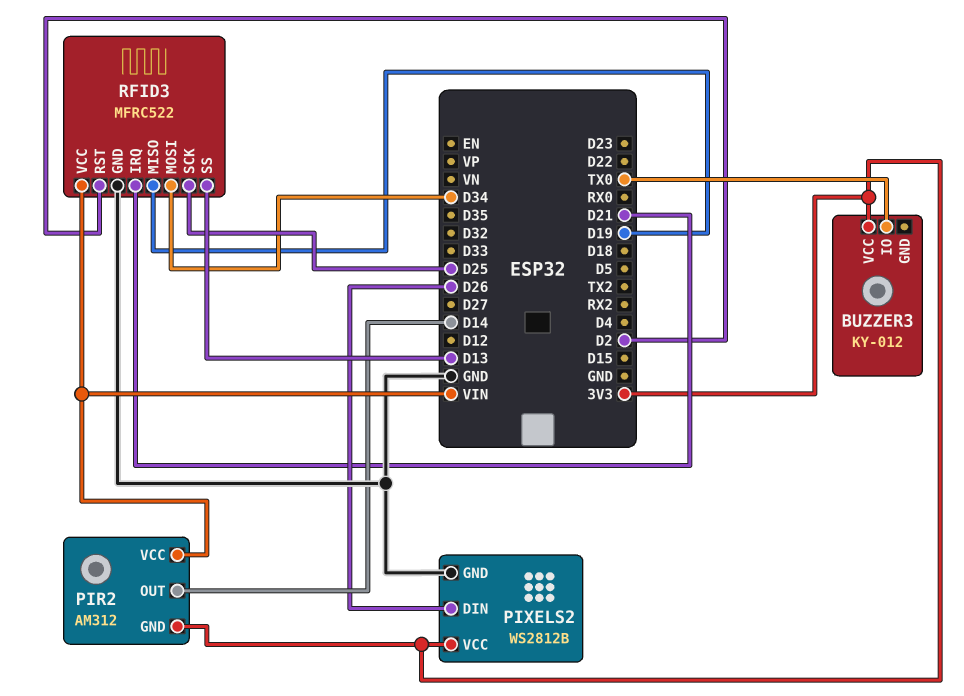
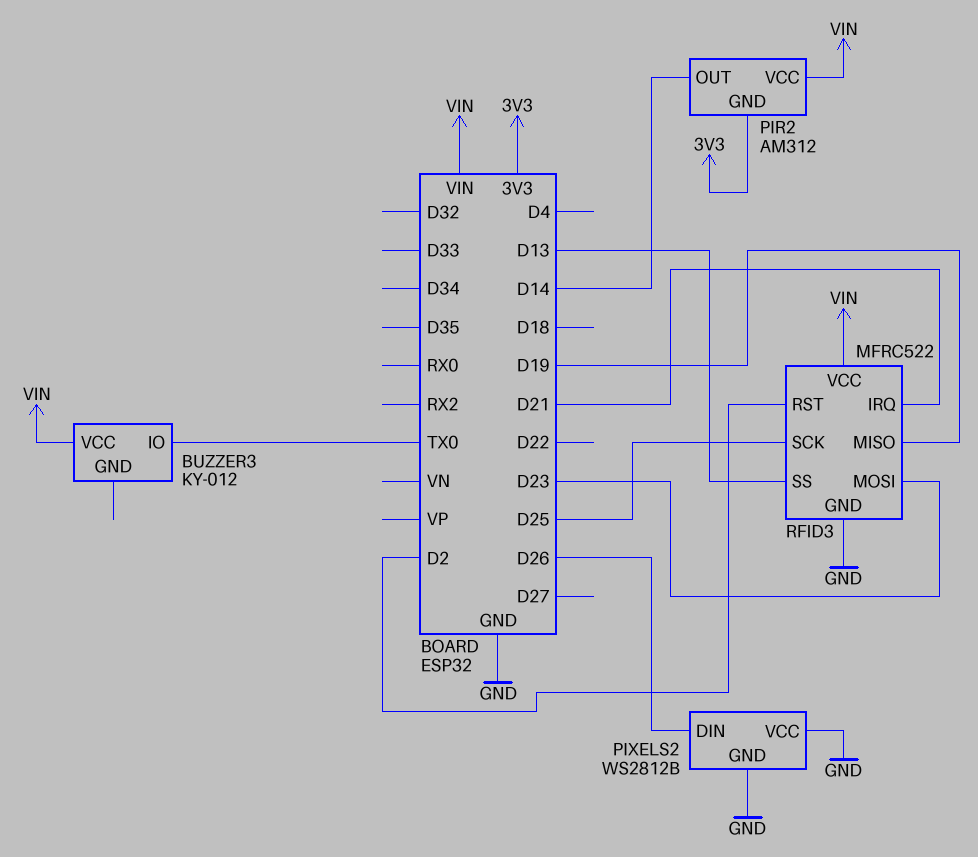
BUZZER3 pin VCC: 3V3 -> VIN
PIXELS2 pin VCC: 3V3 -> GND
RFID3 pin MOSI: D34 -> D23

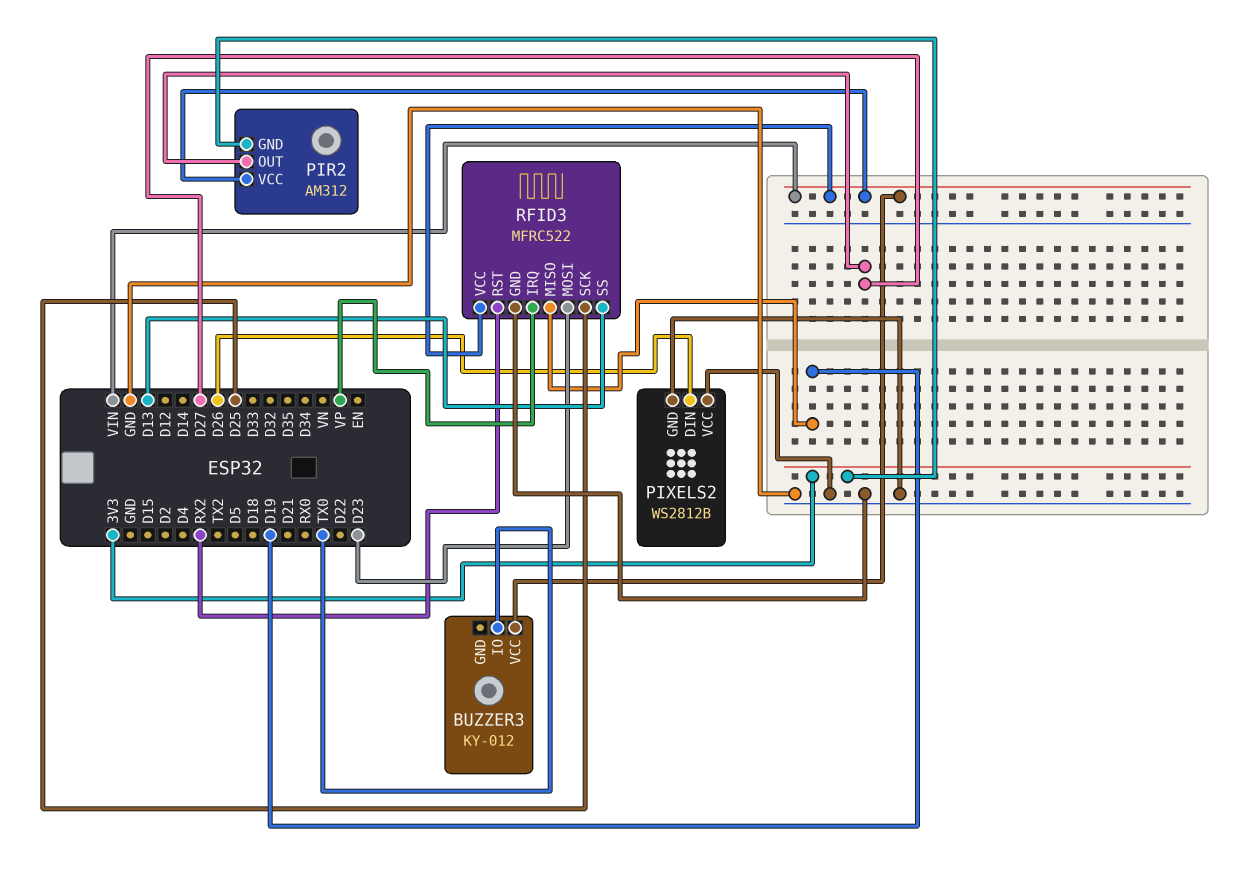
PIR2 pin OUT: D14 -> D27
RFID3 pin IRQ: D21 -> VP
RFID3 pin RST: D2 -> RX2

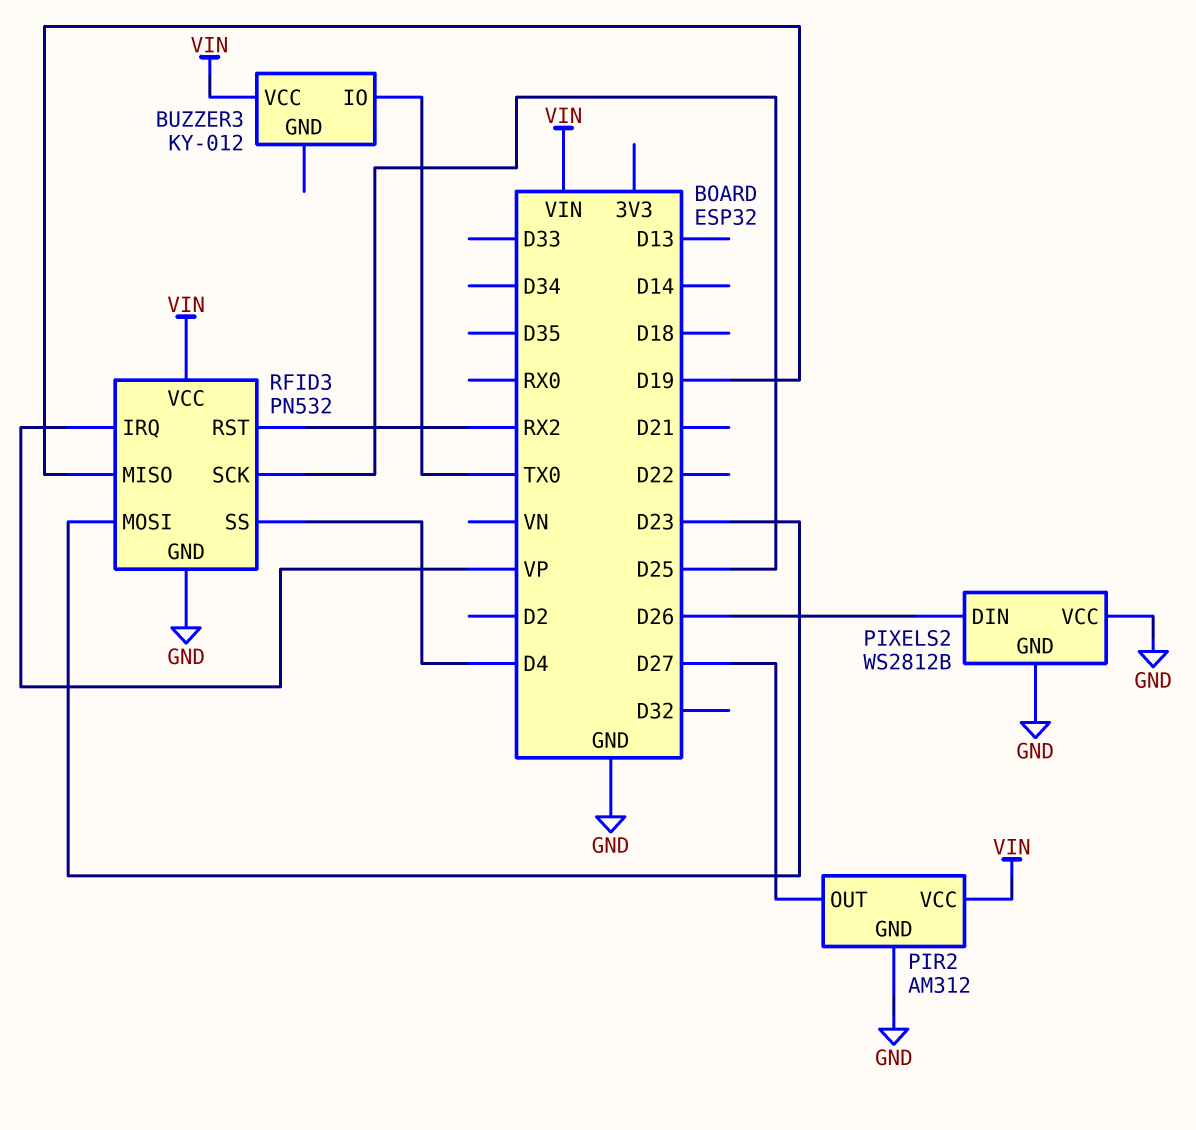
PIR2 pin GND: 3V3 -> GND
RFID3: MFRC522 -> PN532
RFID3 pin SS: D13 -> D4

